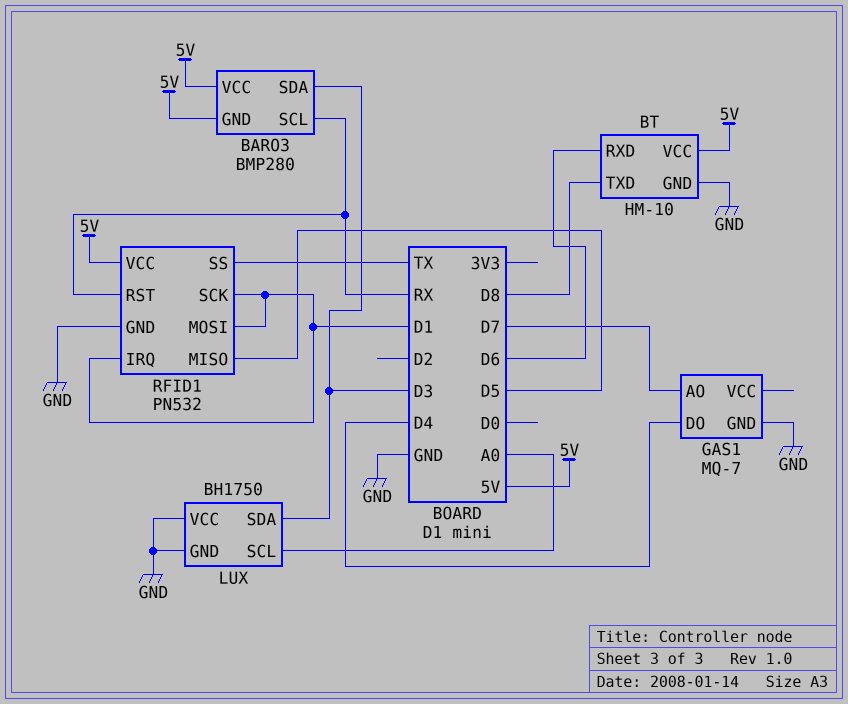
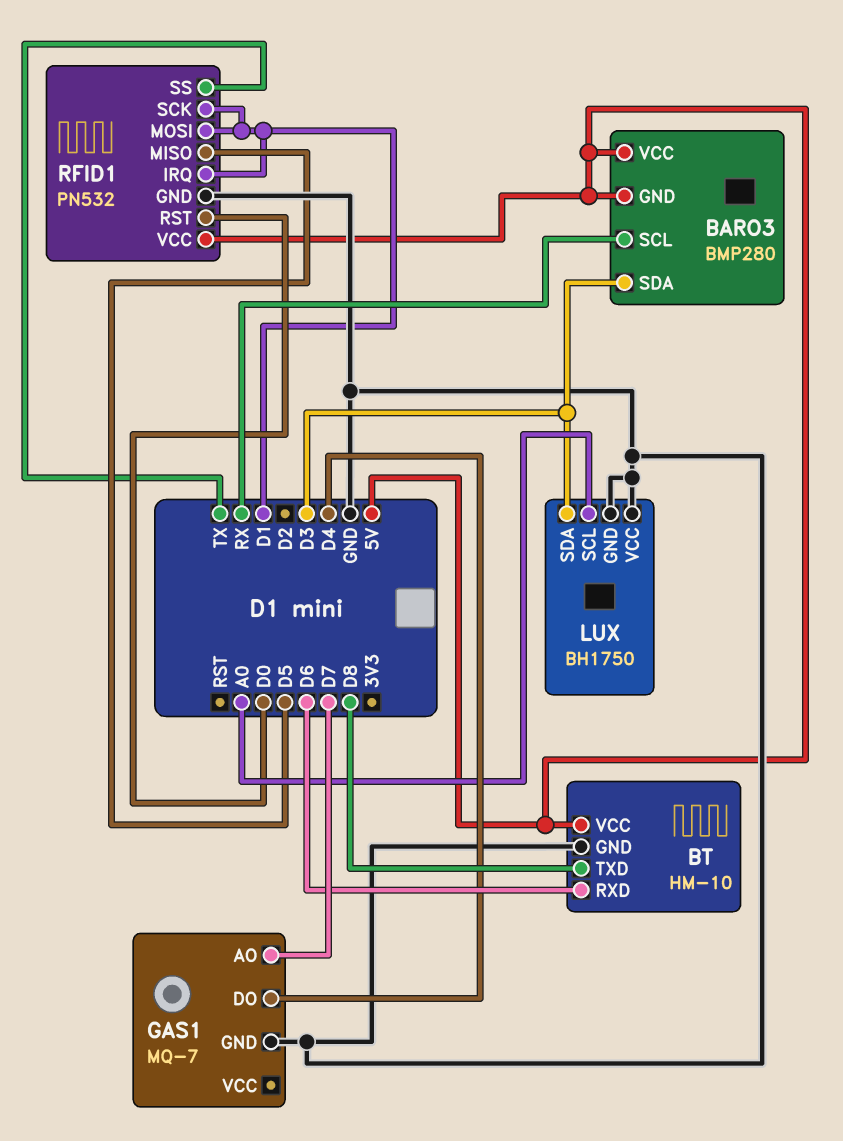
RFID1 pin RST: RX -> D0

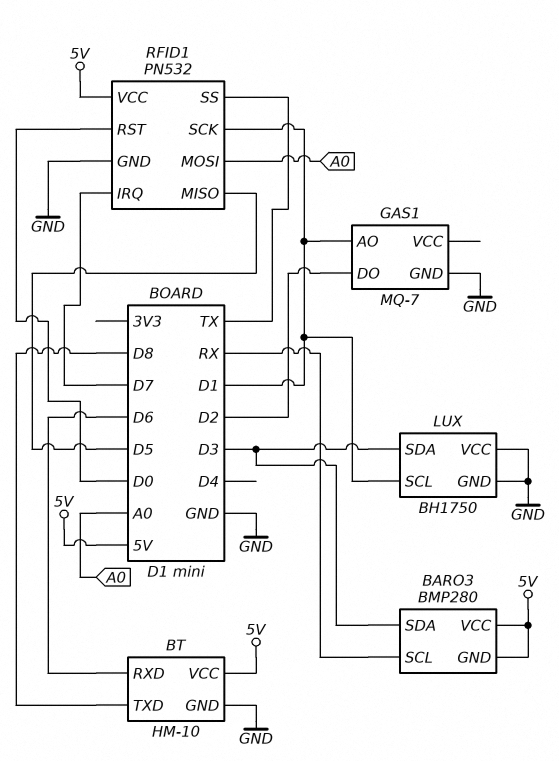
GAS1 pin AO: D7 -> D1
GAS1 pin DO: D4 -> D2
LUX pin SCL: A0 -> D1
RFID1 pin IRQ: D1 -> D7
RFID1 pin MOSI: D1 -> A0

